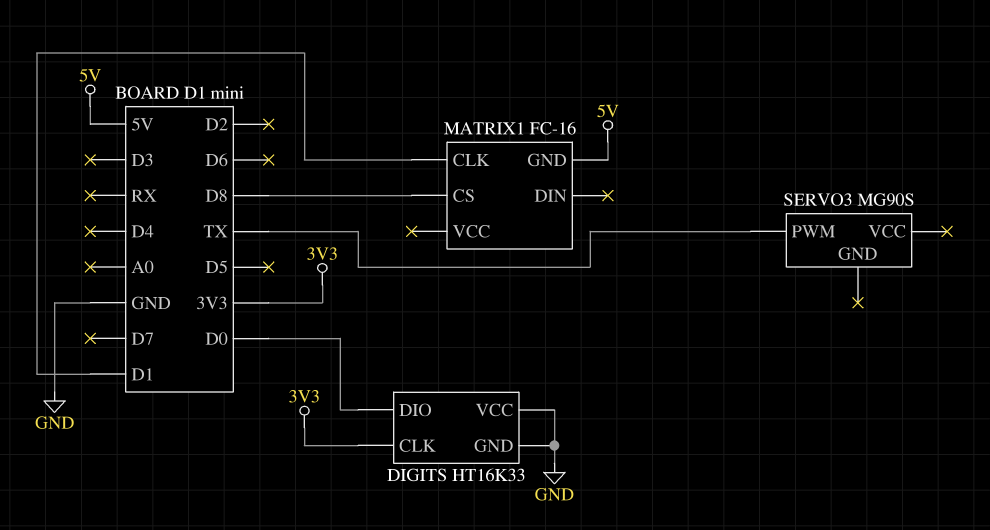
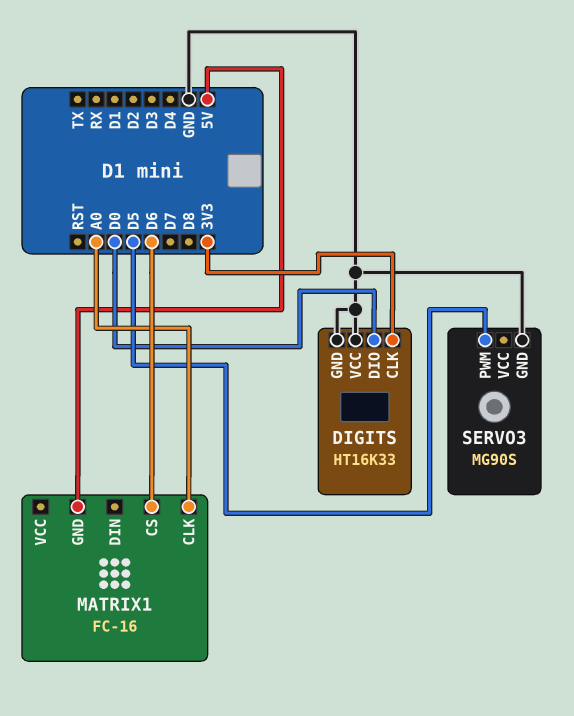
MATRIX1 pin CLK: D1 -> A0
MATRIX1 pin CS: D8 -> D6
SERVO3 pin GND: none -> GND
SERVO3 pin PWM: TX -> D5

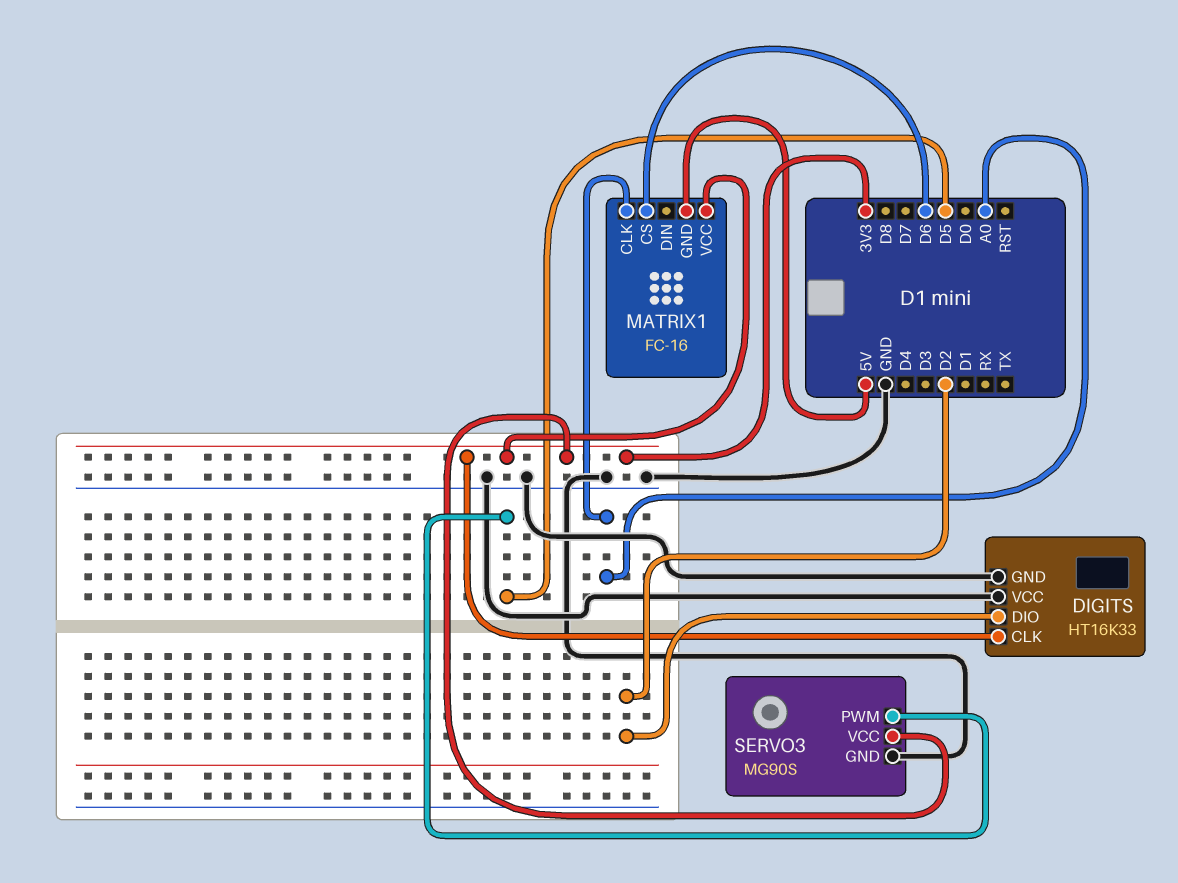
DIGITS pin DIO: D0 -> D2
MATRIX1 pin VCC: none -> 3V3
SERVO3 pin VCC: none -> 3V3

